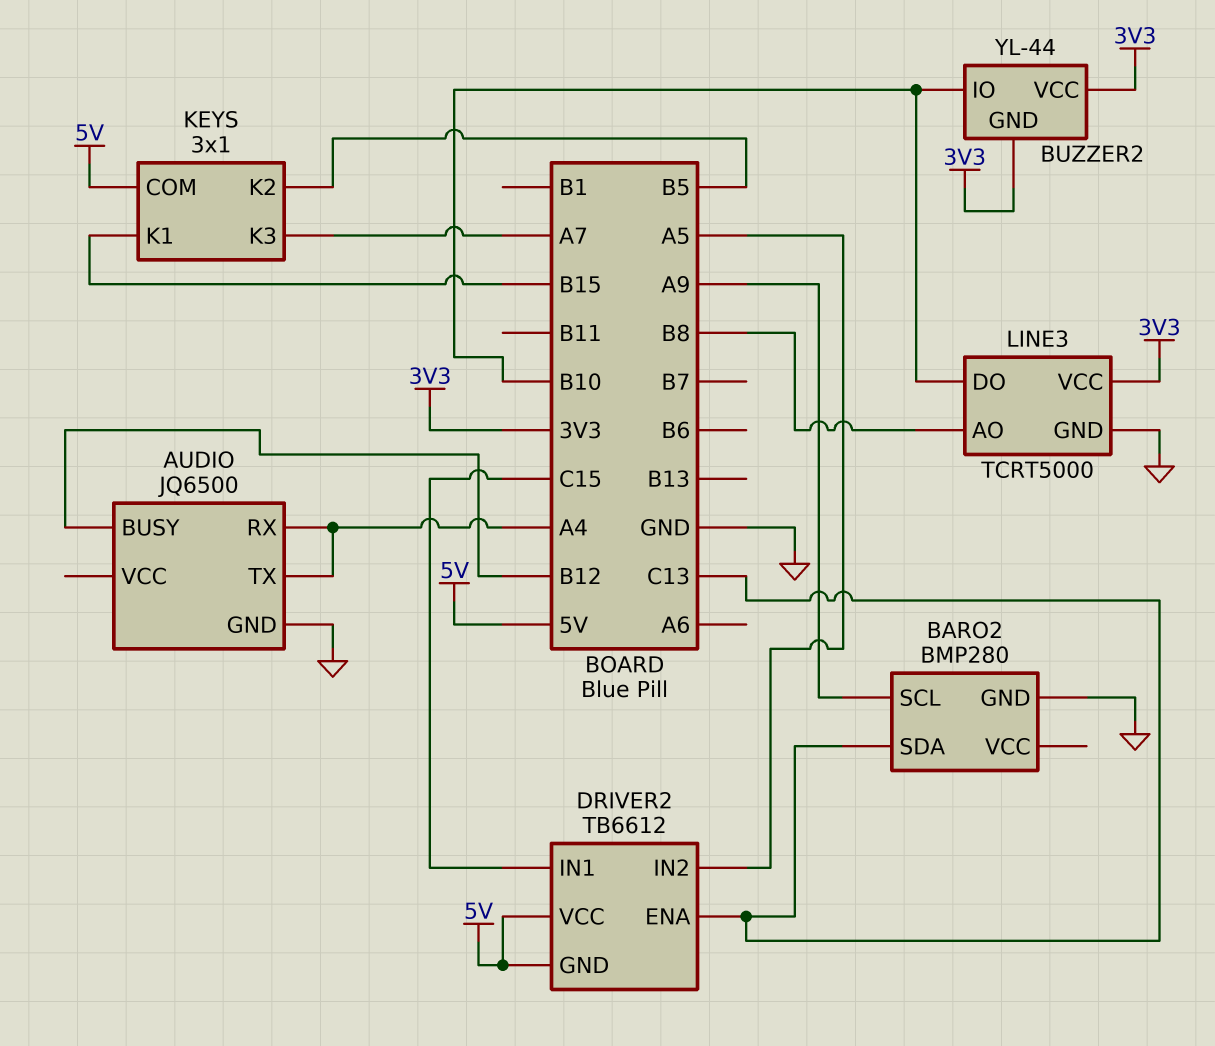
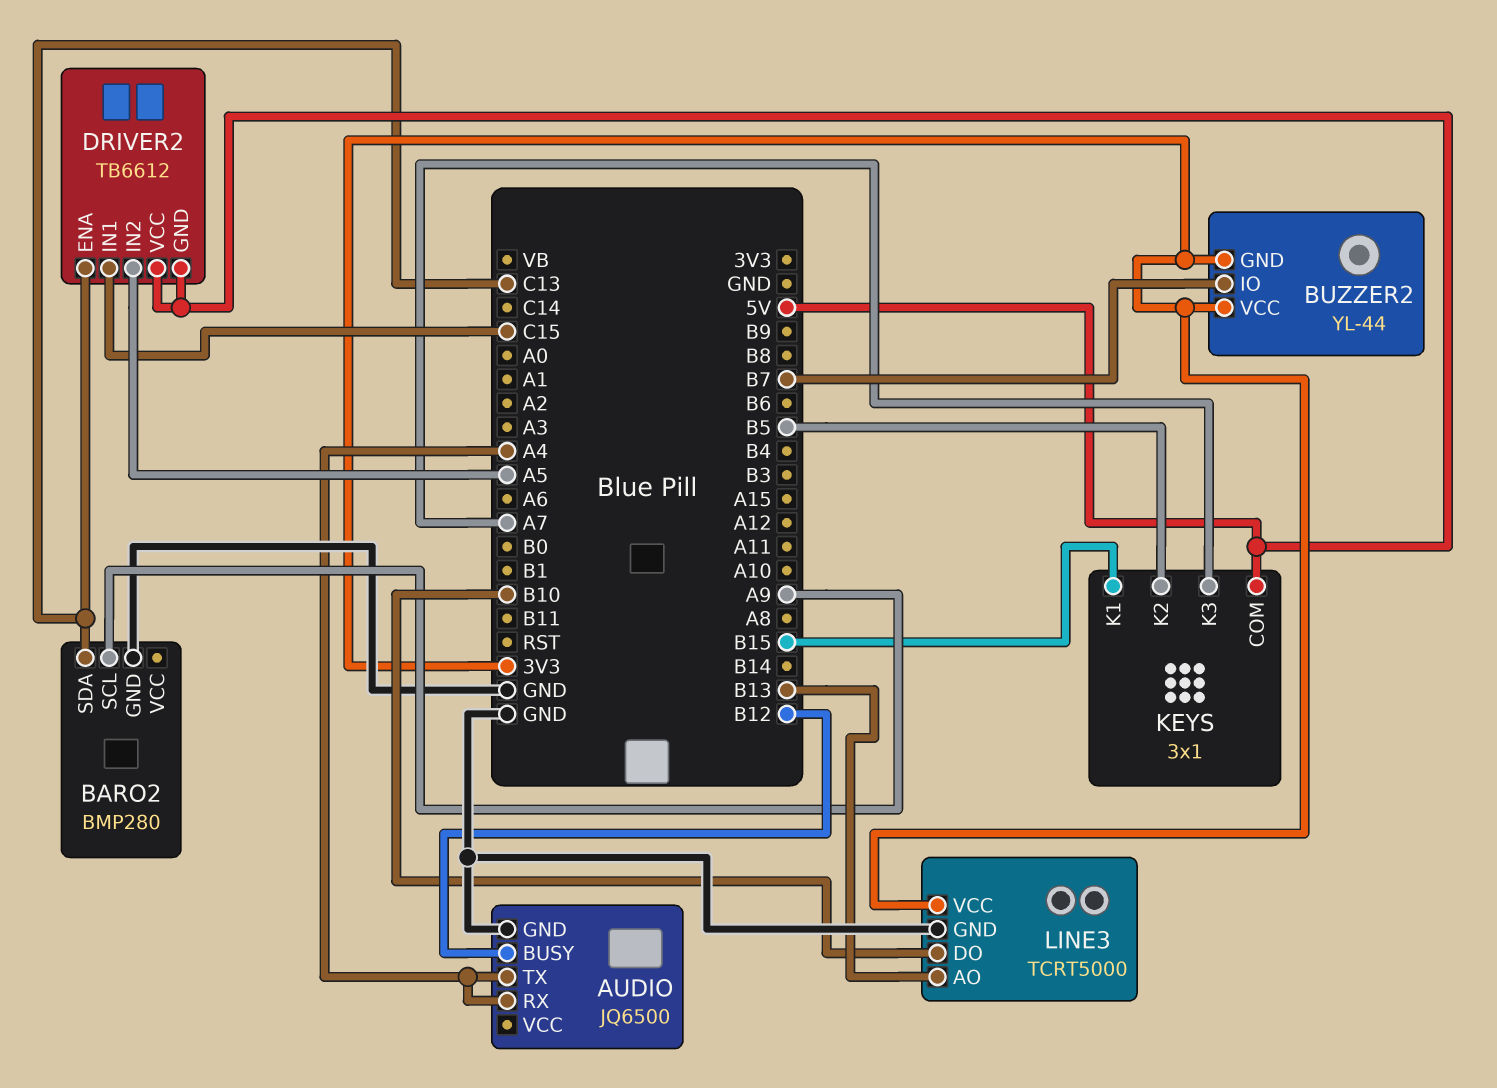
BUZZER2 pin IO: B10 -> B7
LINE3 pin AO: B8 -> B13

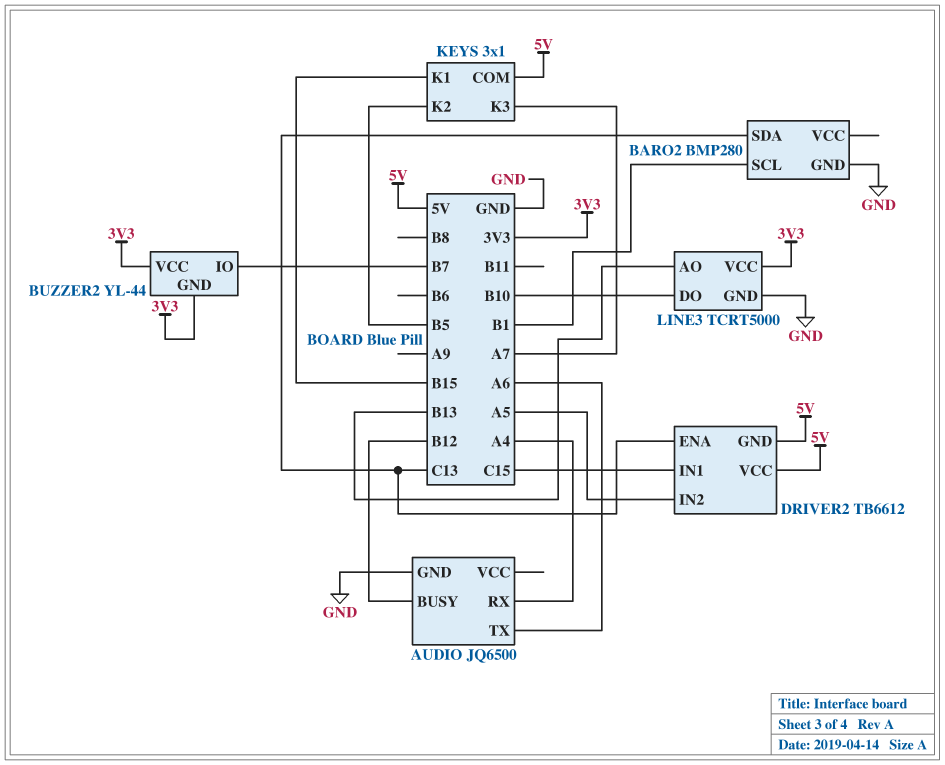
AUDIO pin TX: A4 -> A6
BARO2 pin SCL: A9 -> B1

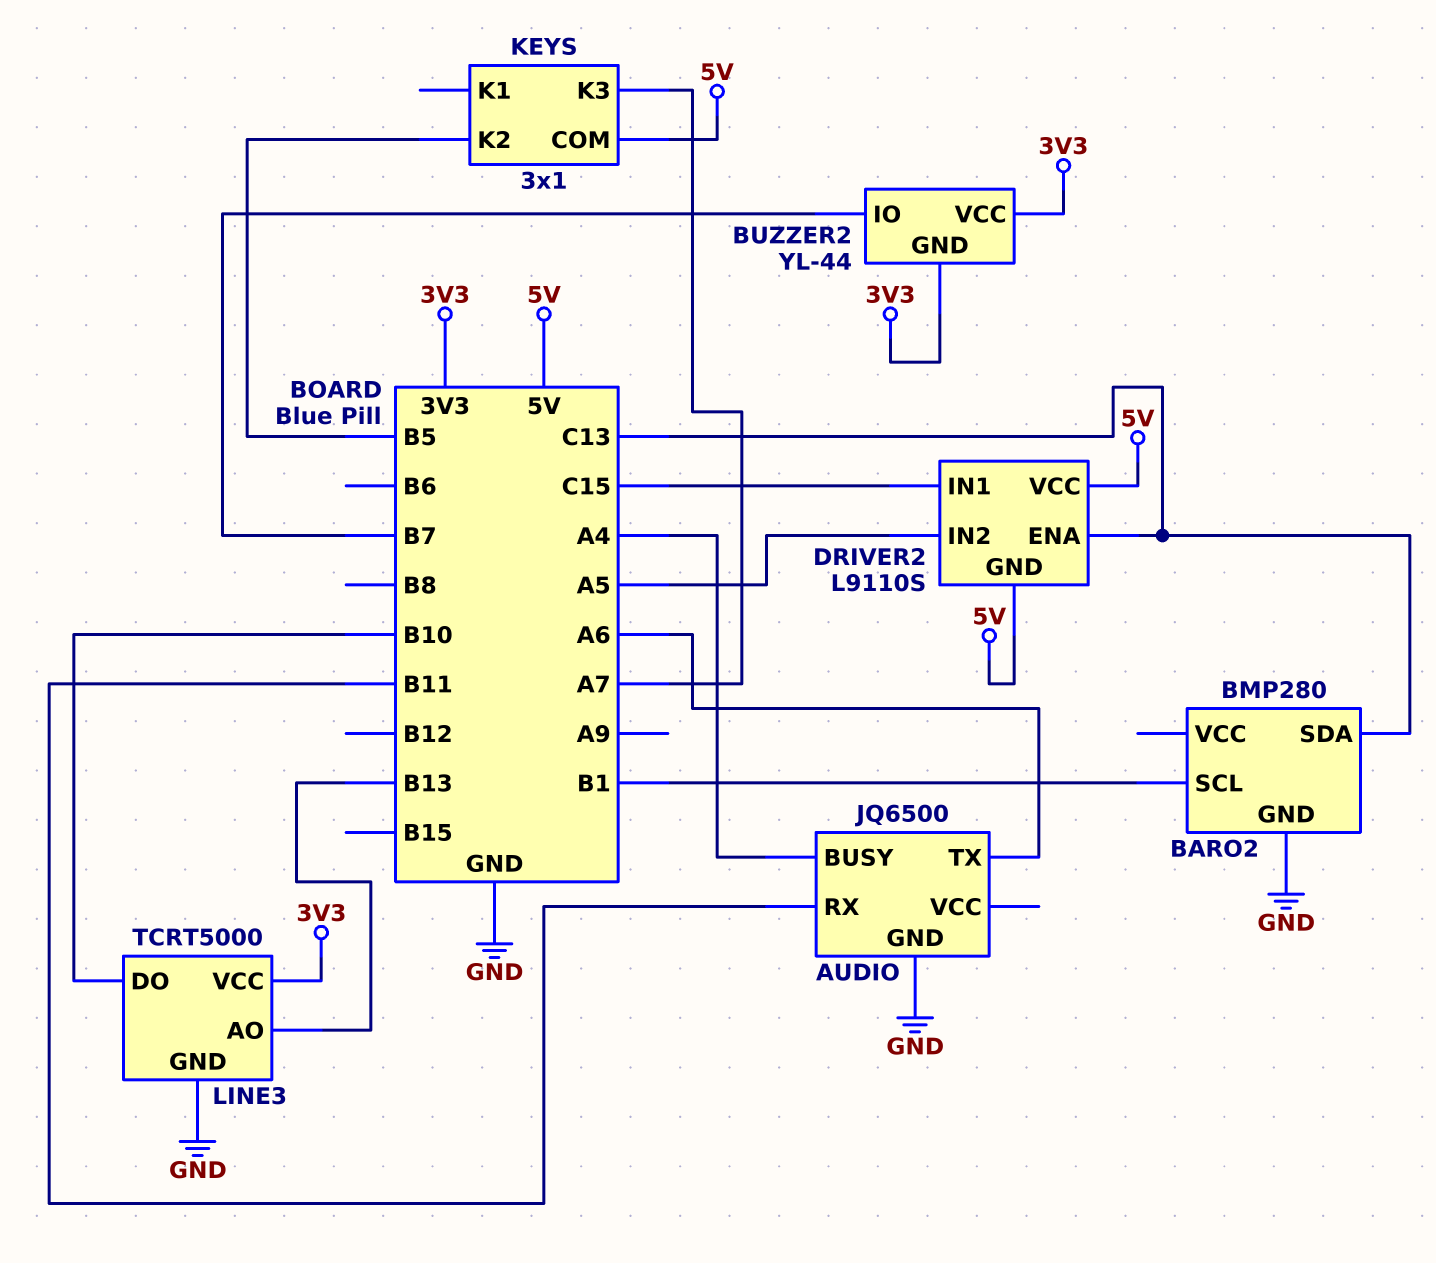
AUDIO pin BUSY: B12 -> A4
AUDIO pin RX: A4 -> B11
DRIVER2: TB6612 -> L9110S
KEYS pin K1: B15 -> none

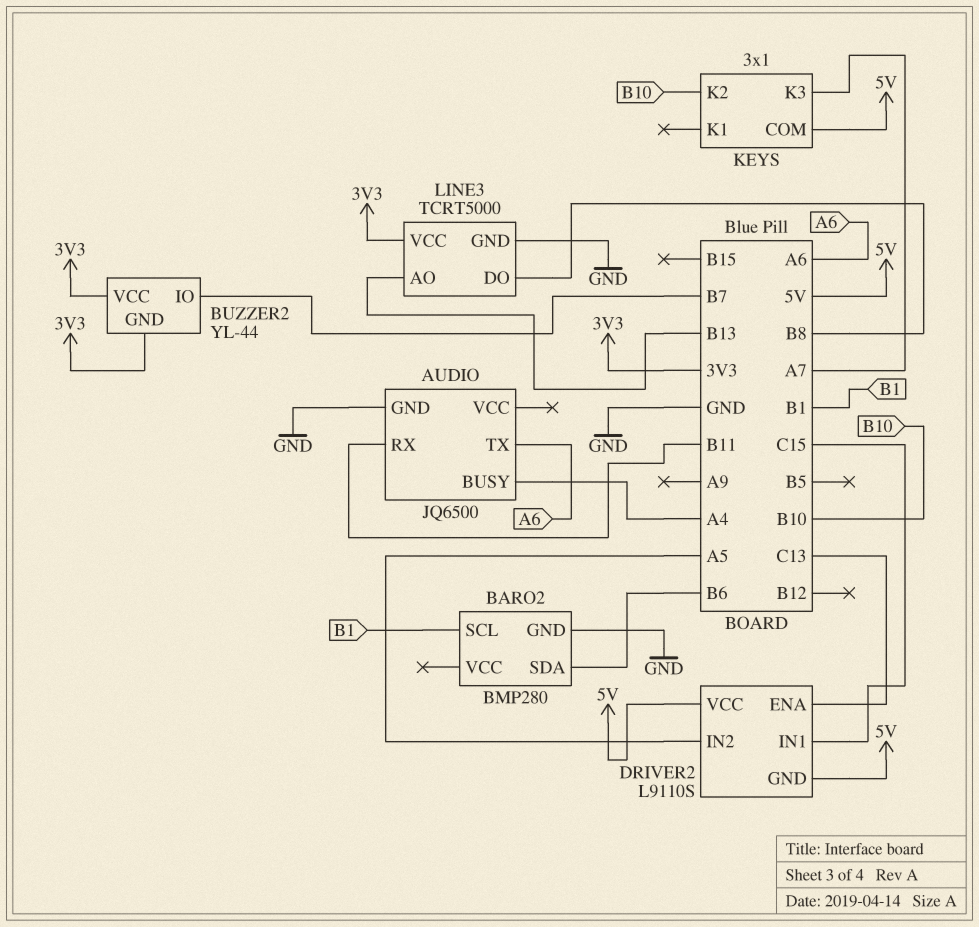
BARO2 pin SDA: C13 -> B6
KEYS pin K2: B5 -> B10
LINE3 pin DO: B10 -> B8

